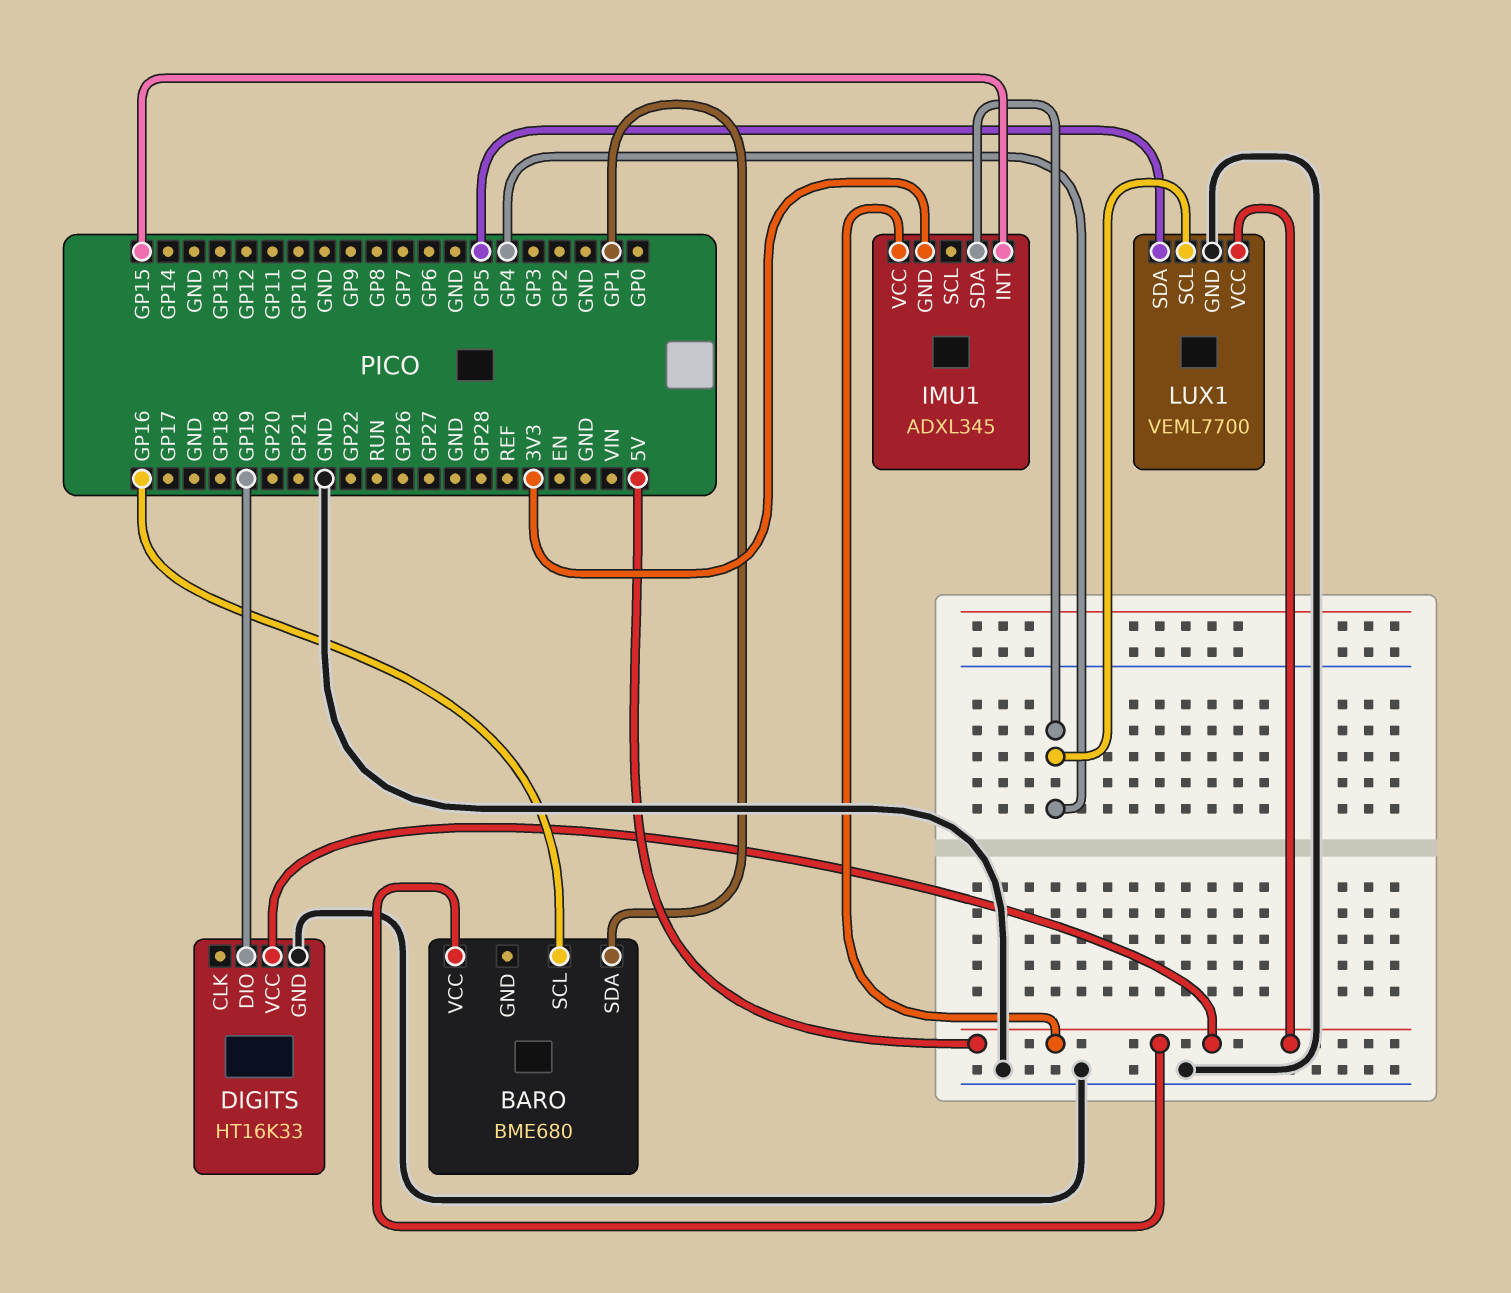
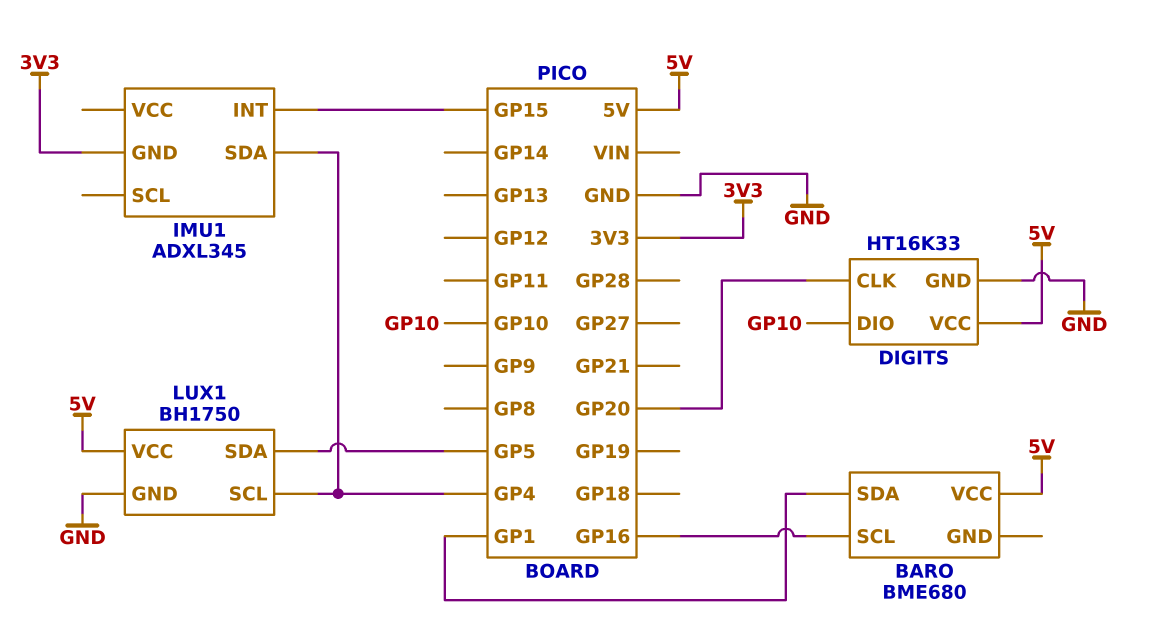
DIGITS pin CLK: none -> GP20
DIGITS pin DIO: GP19 -> GP10
IMU1 pin VCC: 5V -> none
LUX1: VEML7700 -> BH1750

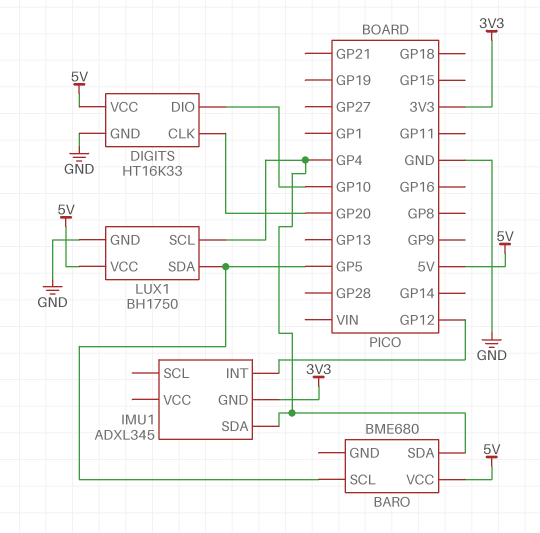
BARO pin SCL: GP16 -> GP5
BARO pin SDA: GP1 -> GP4
IMU1 pin INT: GP15 -> GP12

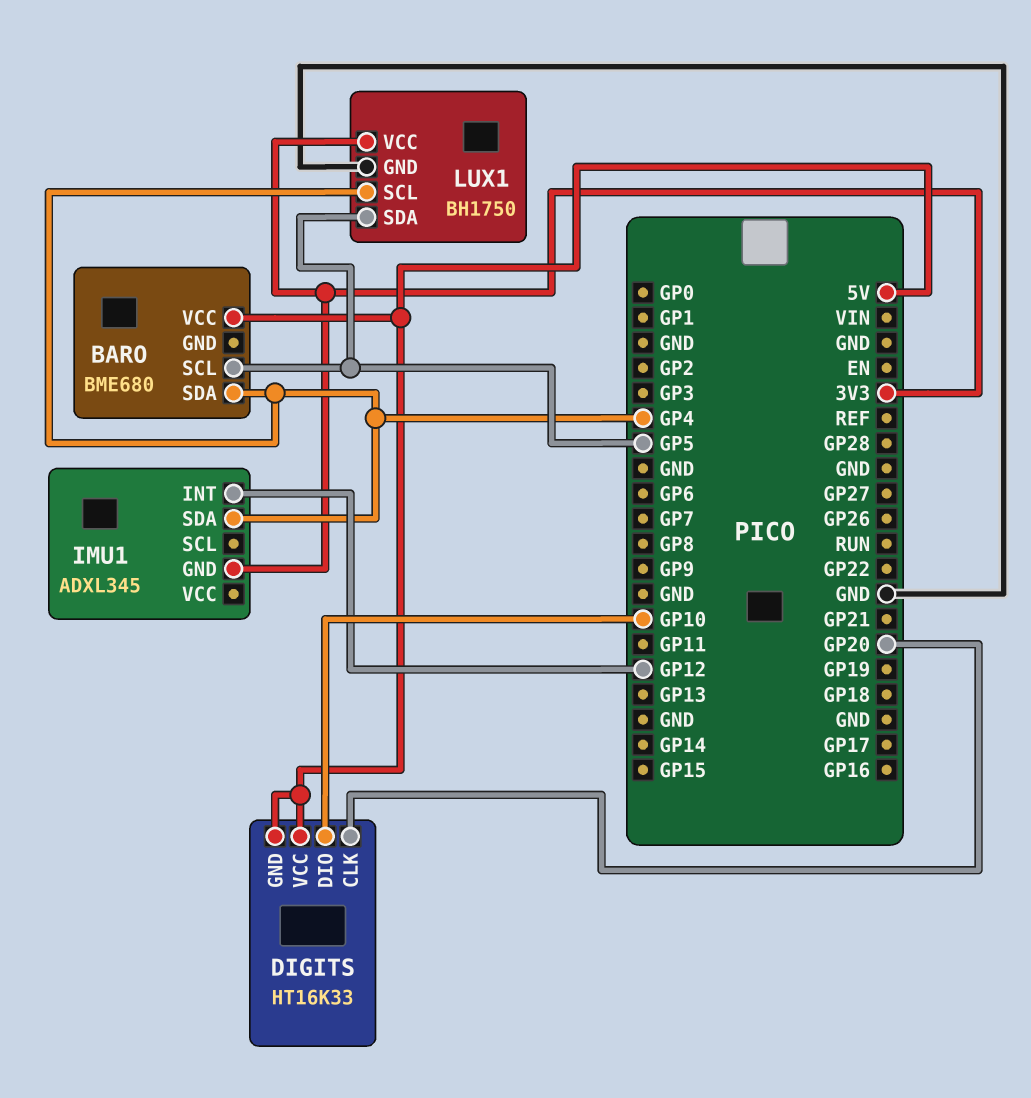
DIGITS pin GND: GND -> 5V
LUX1 pin VCC: 5V -> 3V3

